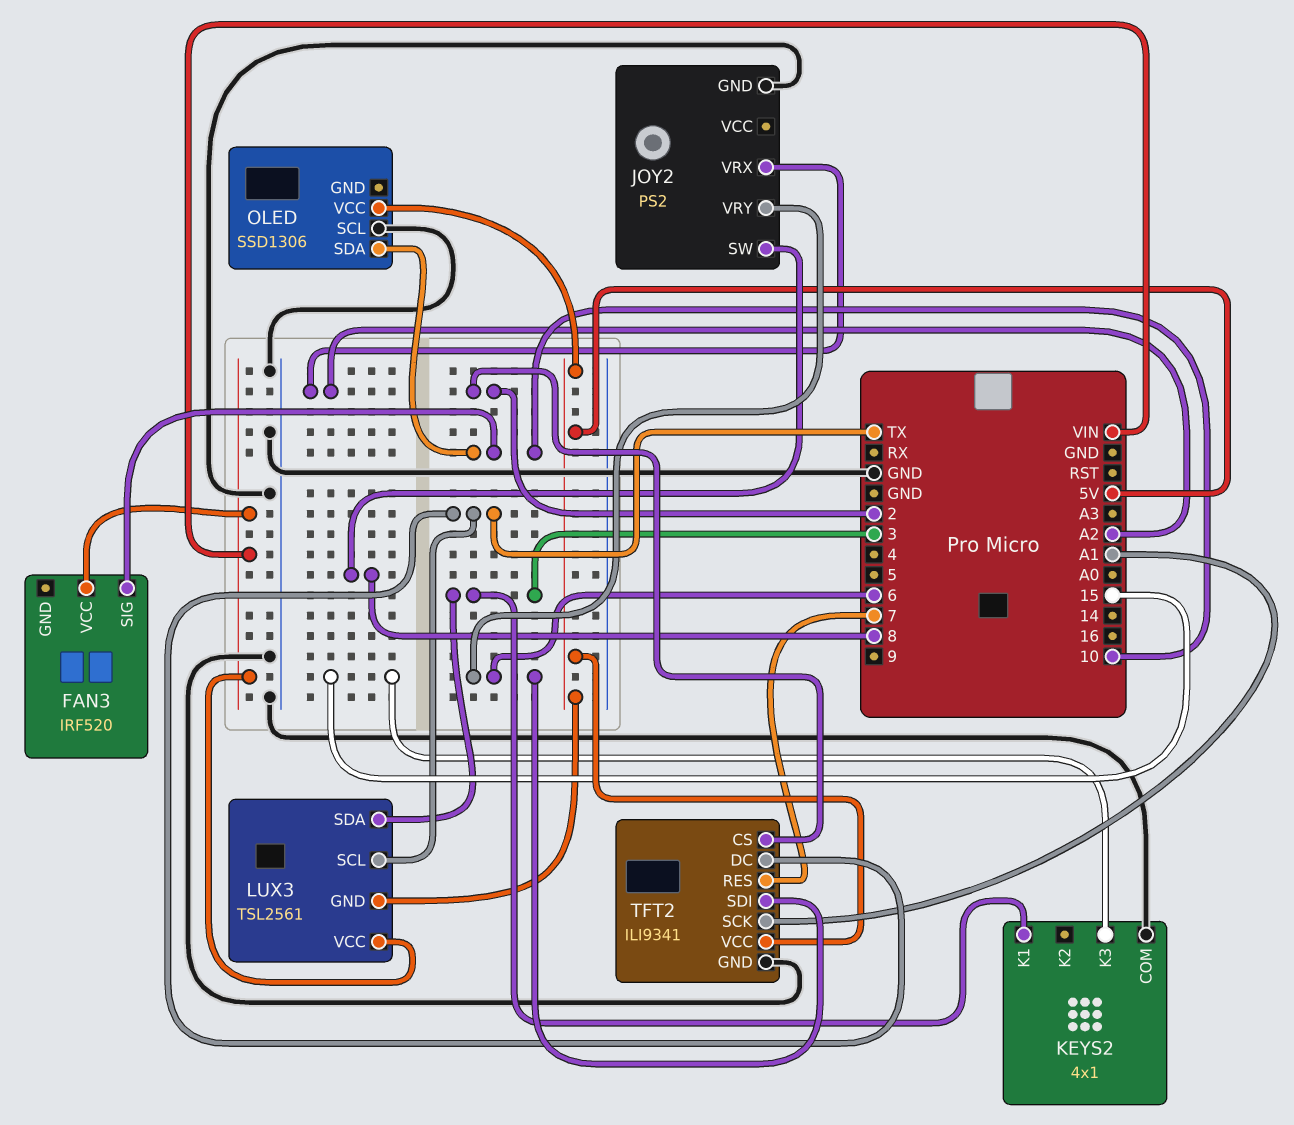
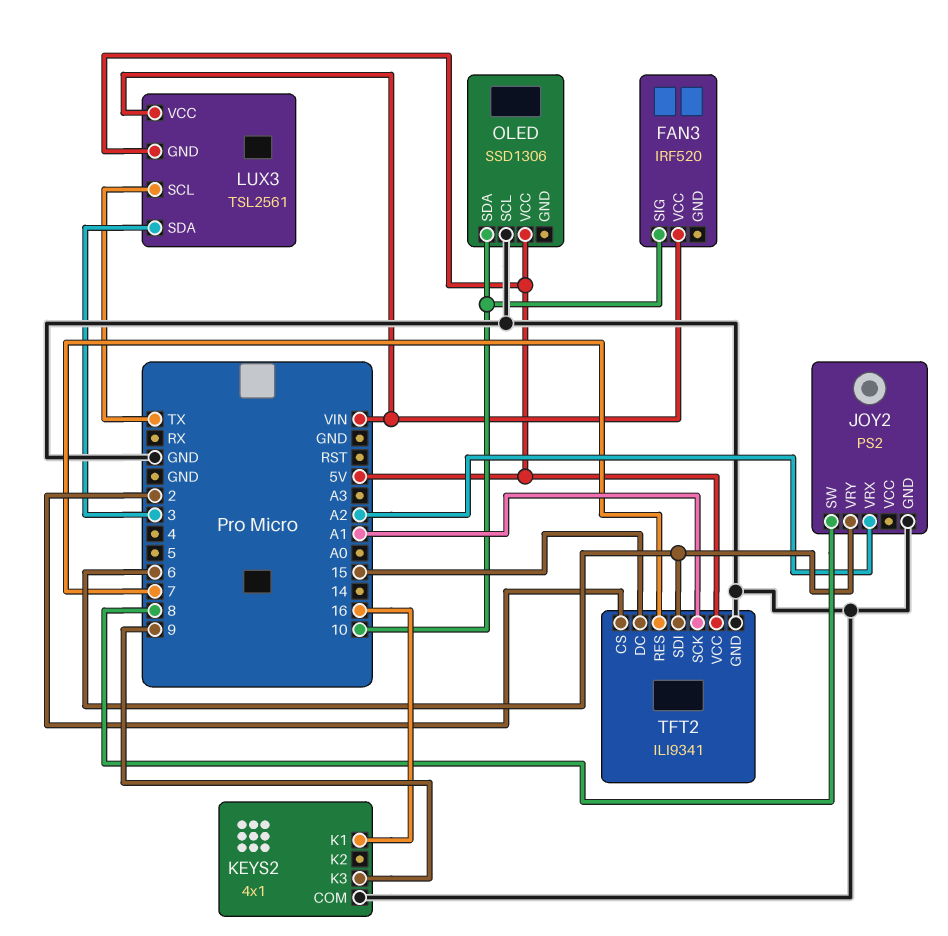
KEYS2 pin K1: 3 -> 16
KEYS2 pin K3: 15 -> 9
TFT2 pin DC: TX -> 15

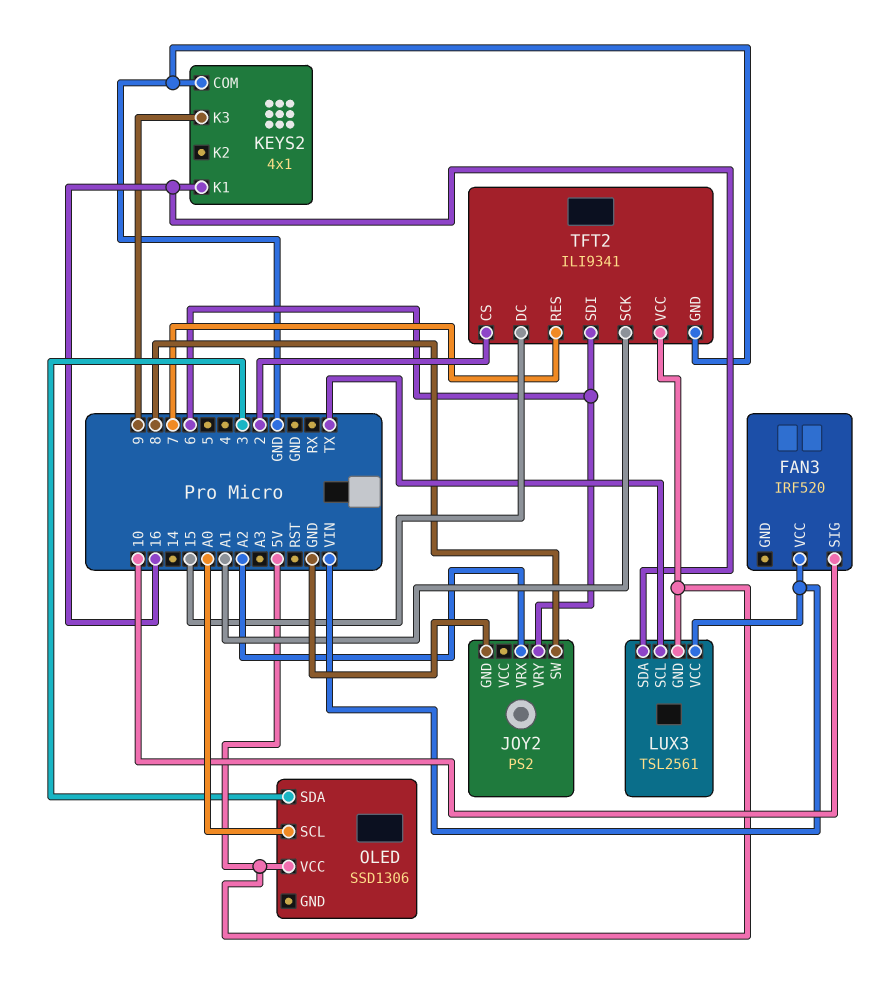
LUX3 pin SDA: 3 -> 16
OLED pin SCL: GND -> A0
OLED pin SDA: 10 -> 3

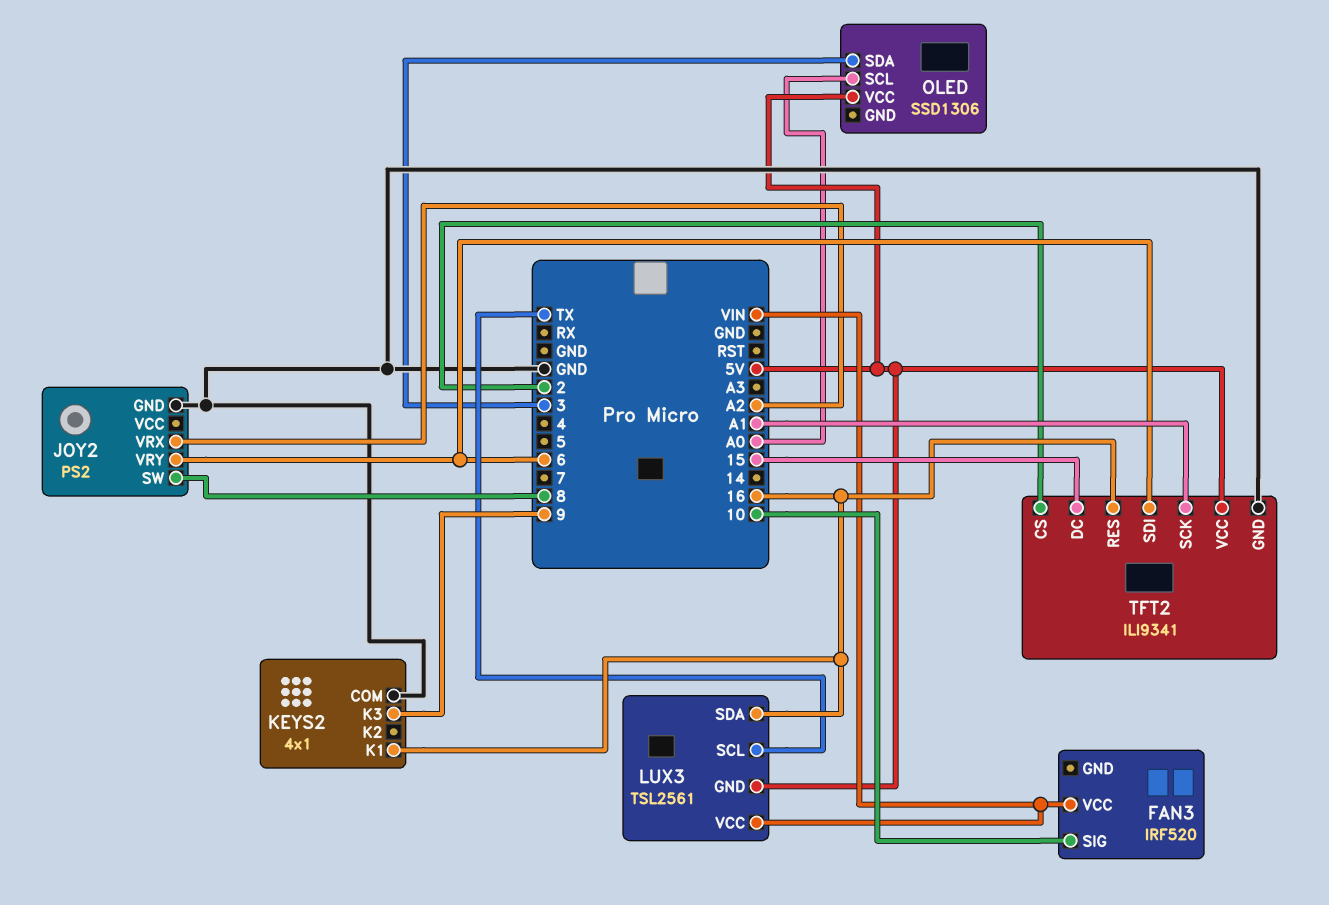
TFT2 pin RES: 7 -> 16

